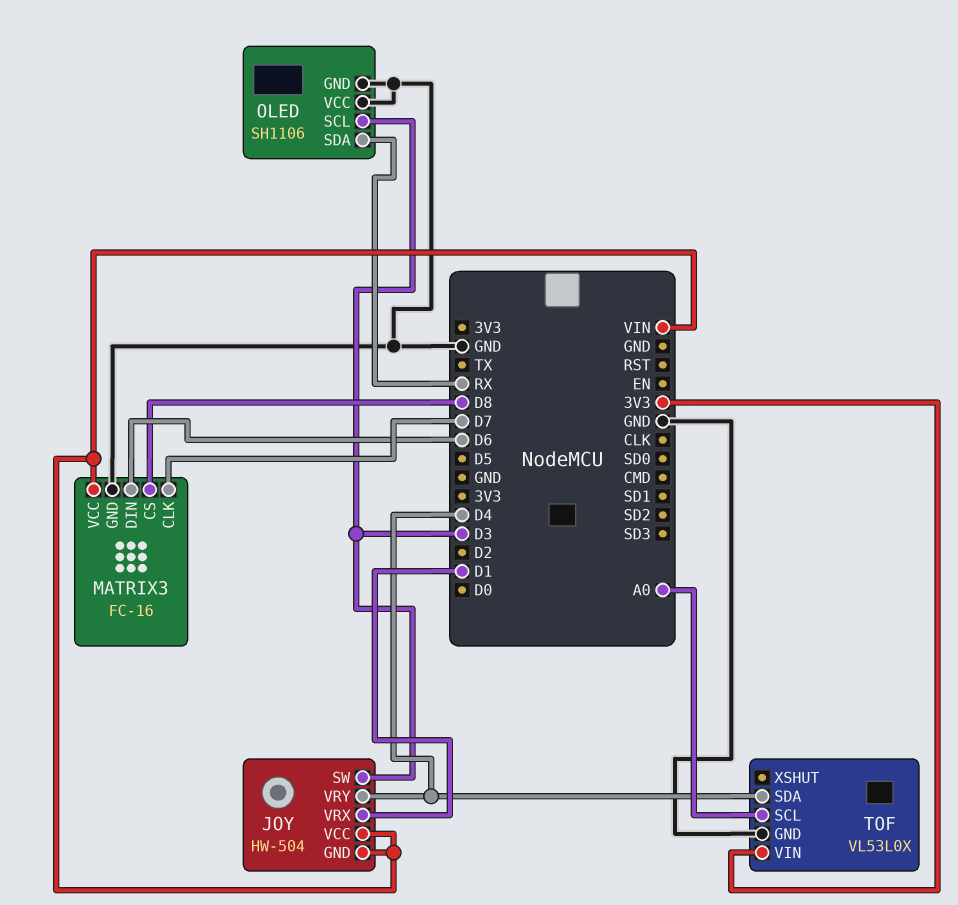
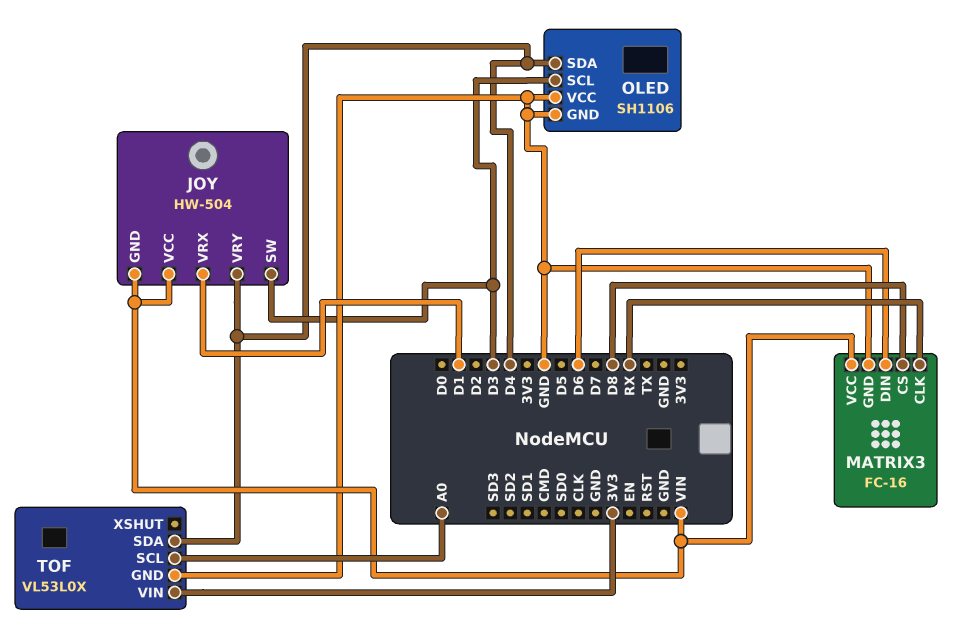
MATRIX3 pin CLK: D7 -> RX
OLED pin SDA: RX -> D4

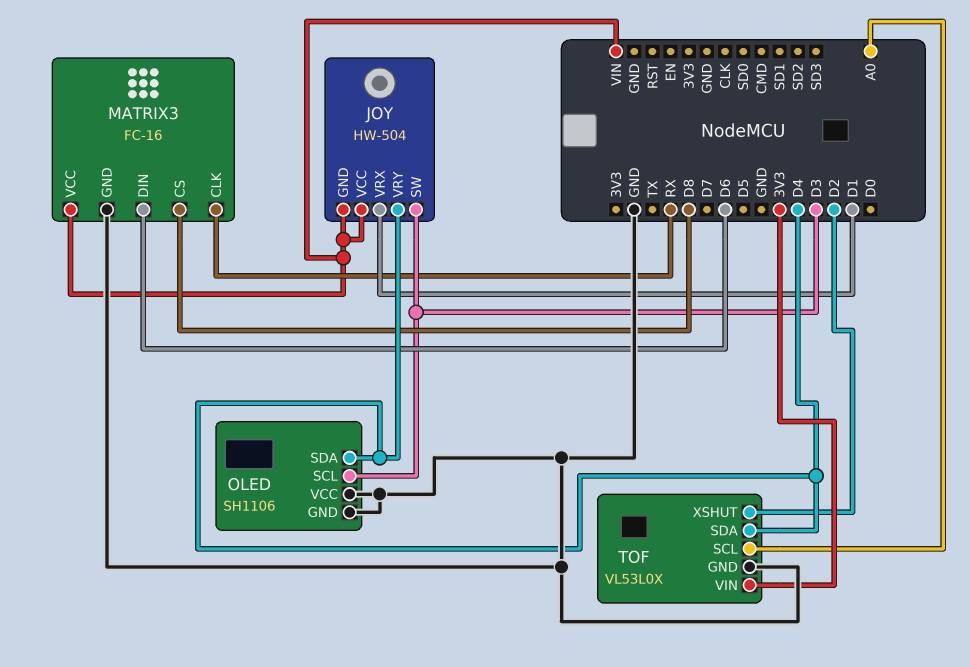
TOF pin XSHUT: none -> D2

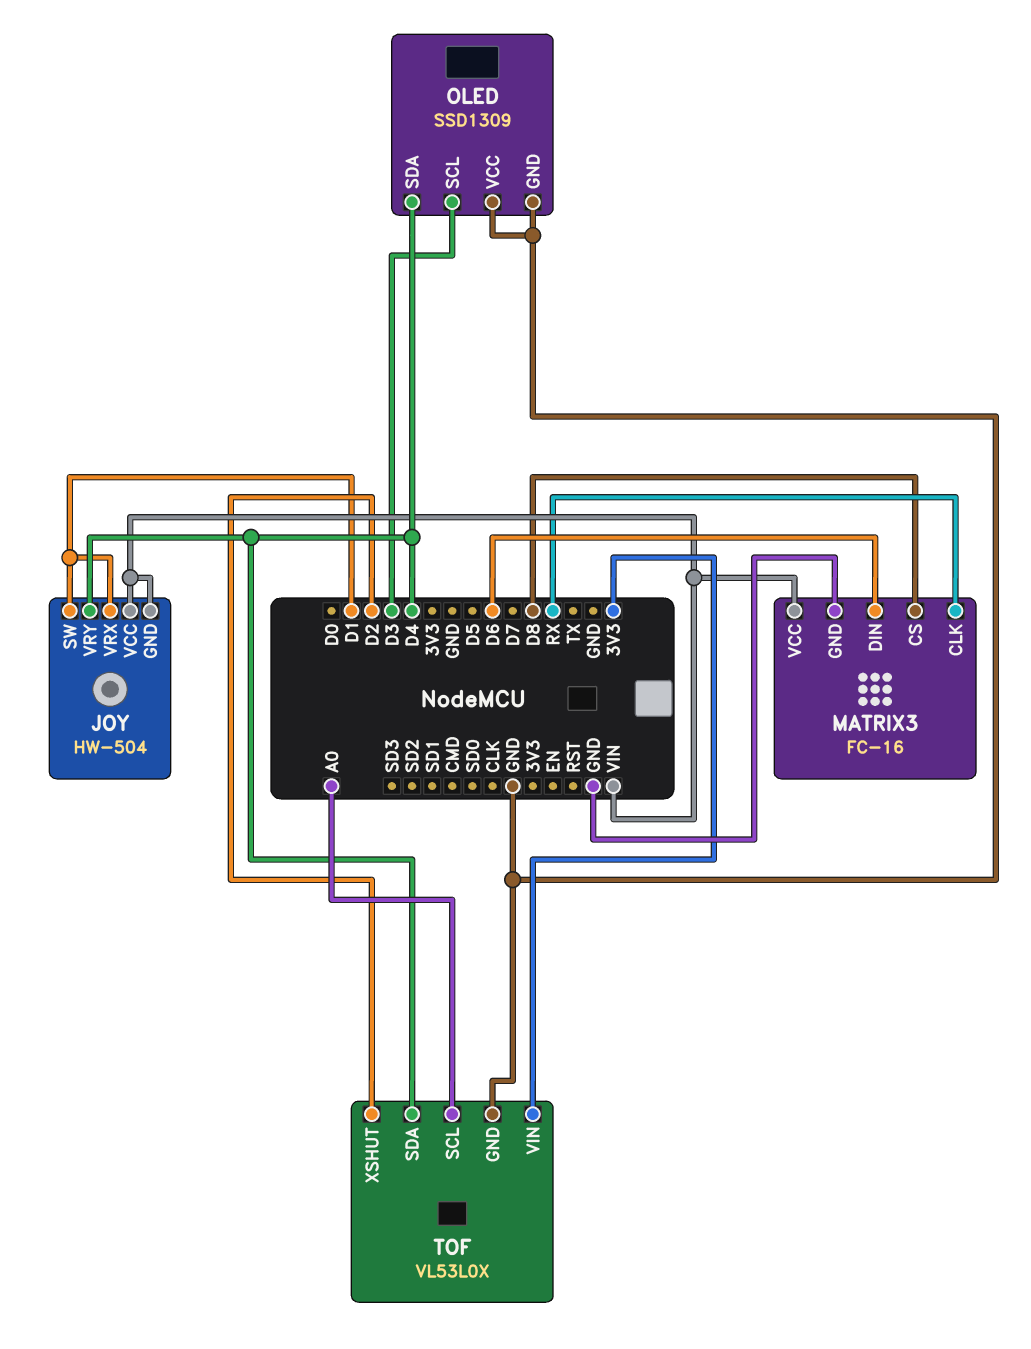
JOY pin SW: D3 -> D1
OLED: SH1106 -> SSD1309

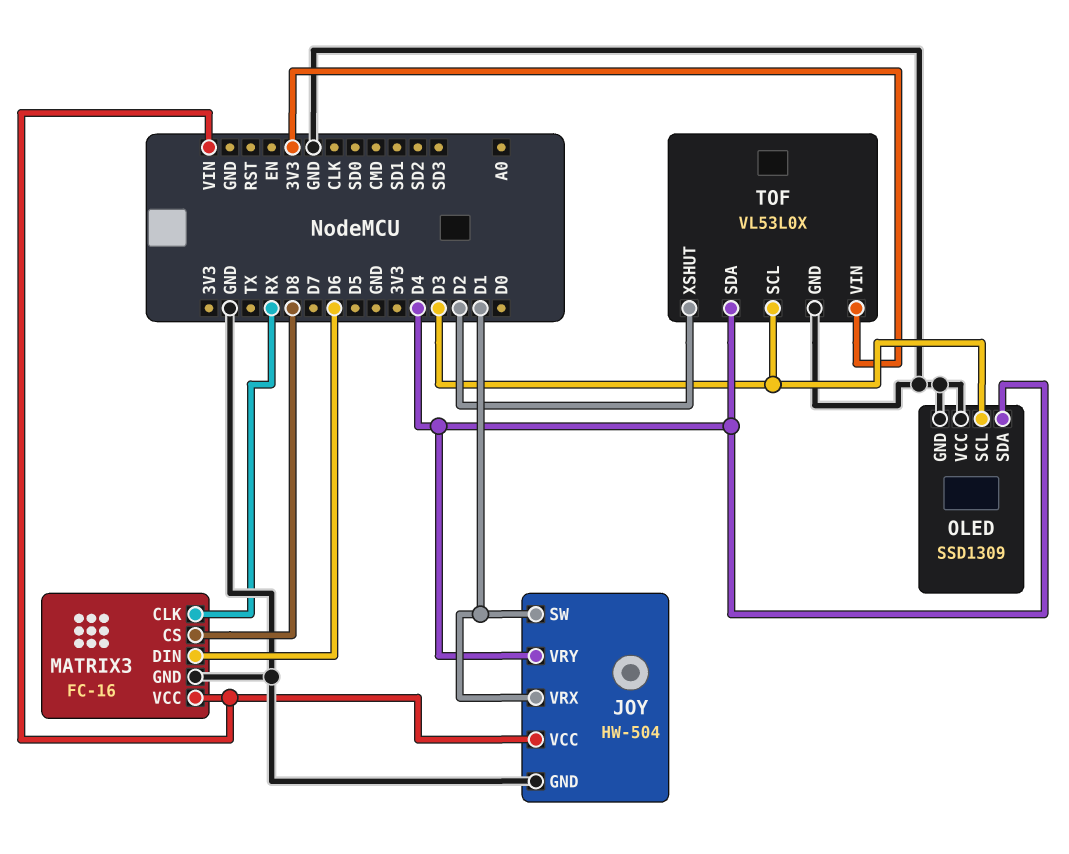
JOY pin GND: VIN -> GND
TOF pin SCL: A0 -> D3

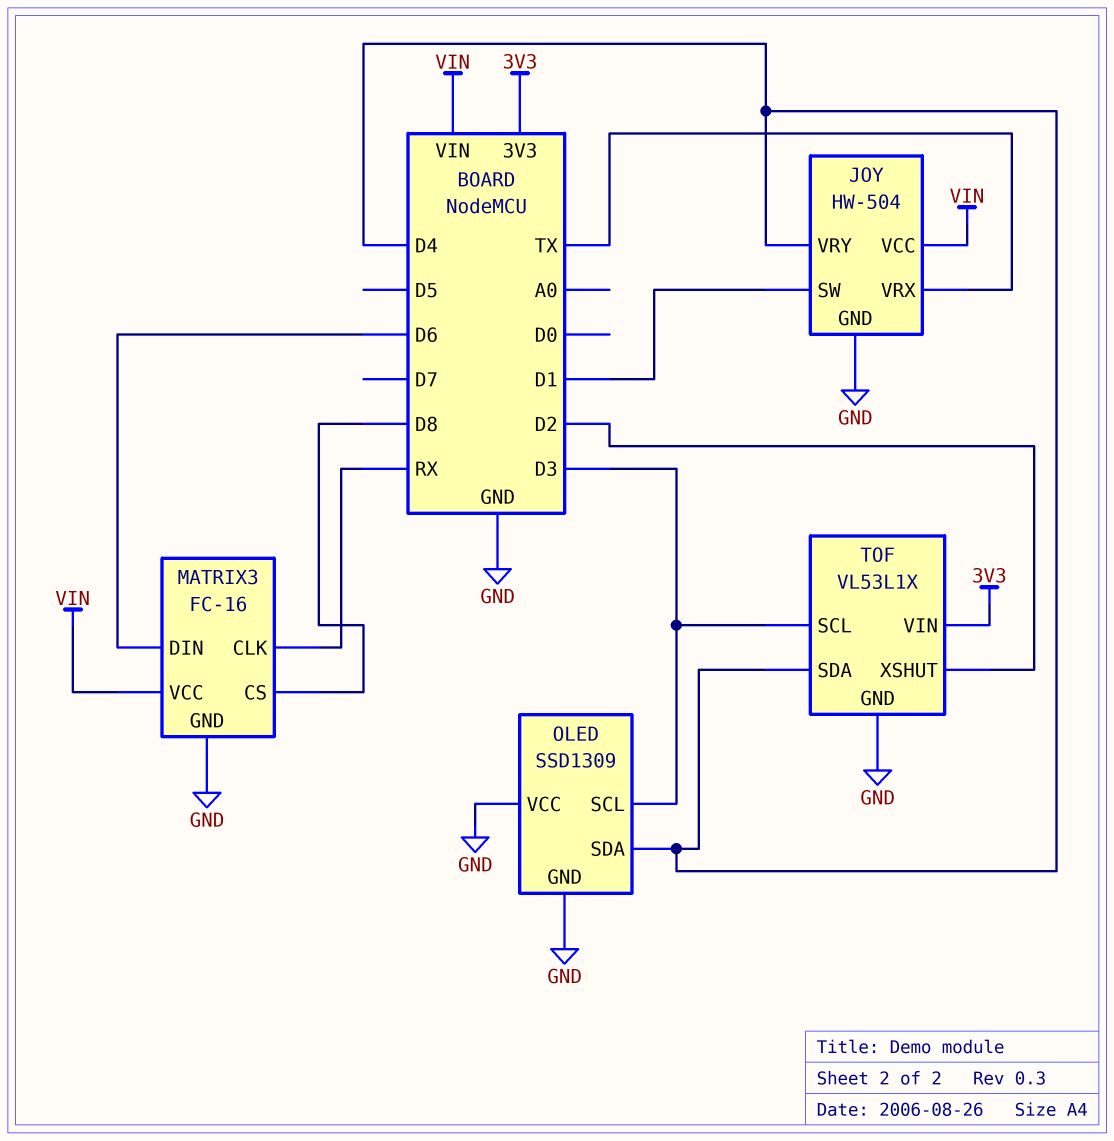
JOY pin VRX: D1 -> TX
TOF: VL53L0X -> VL53L1X

